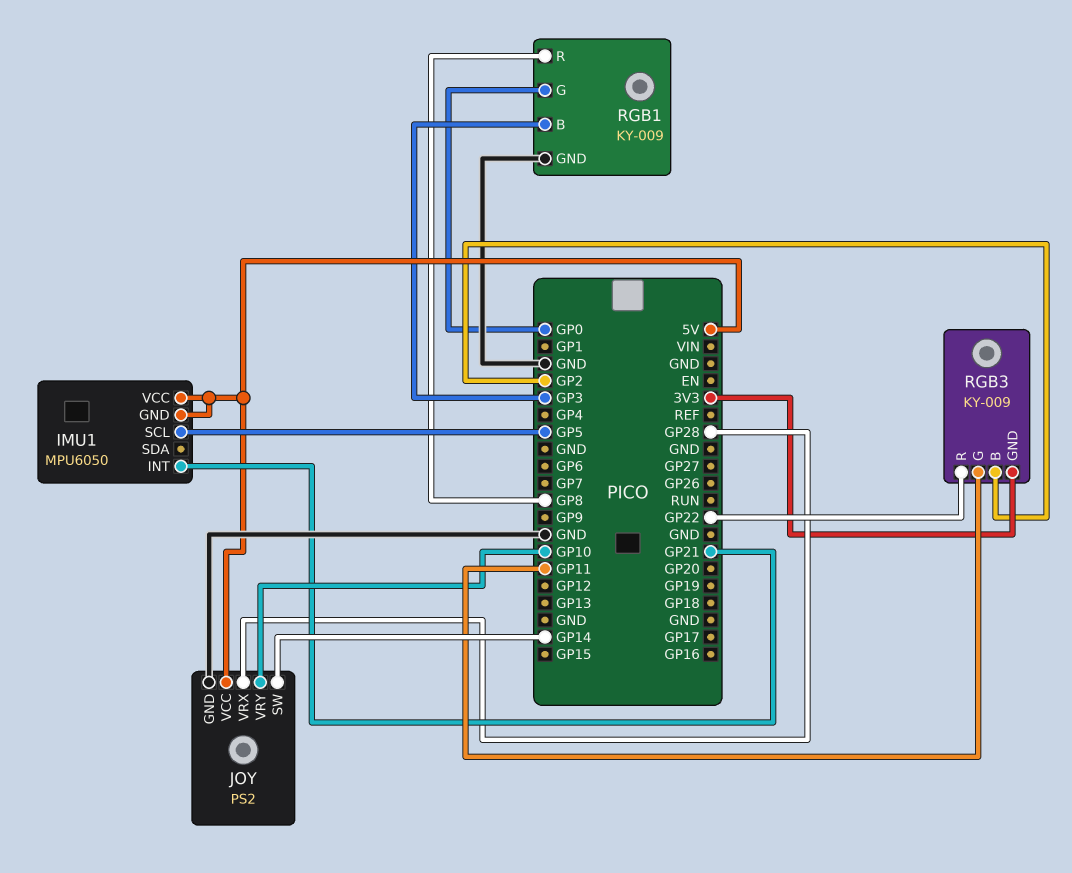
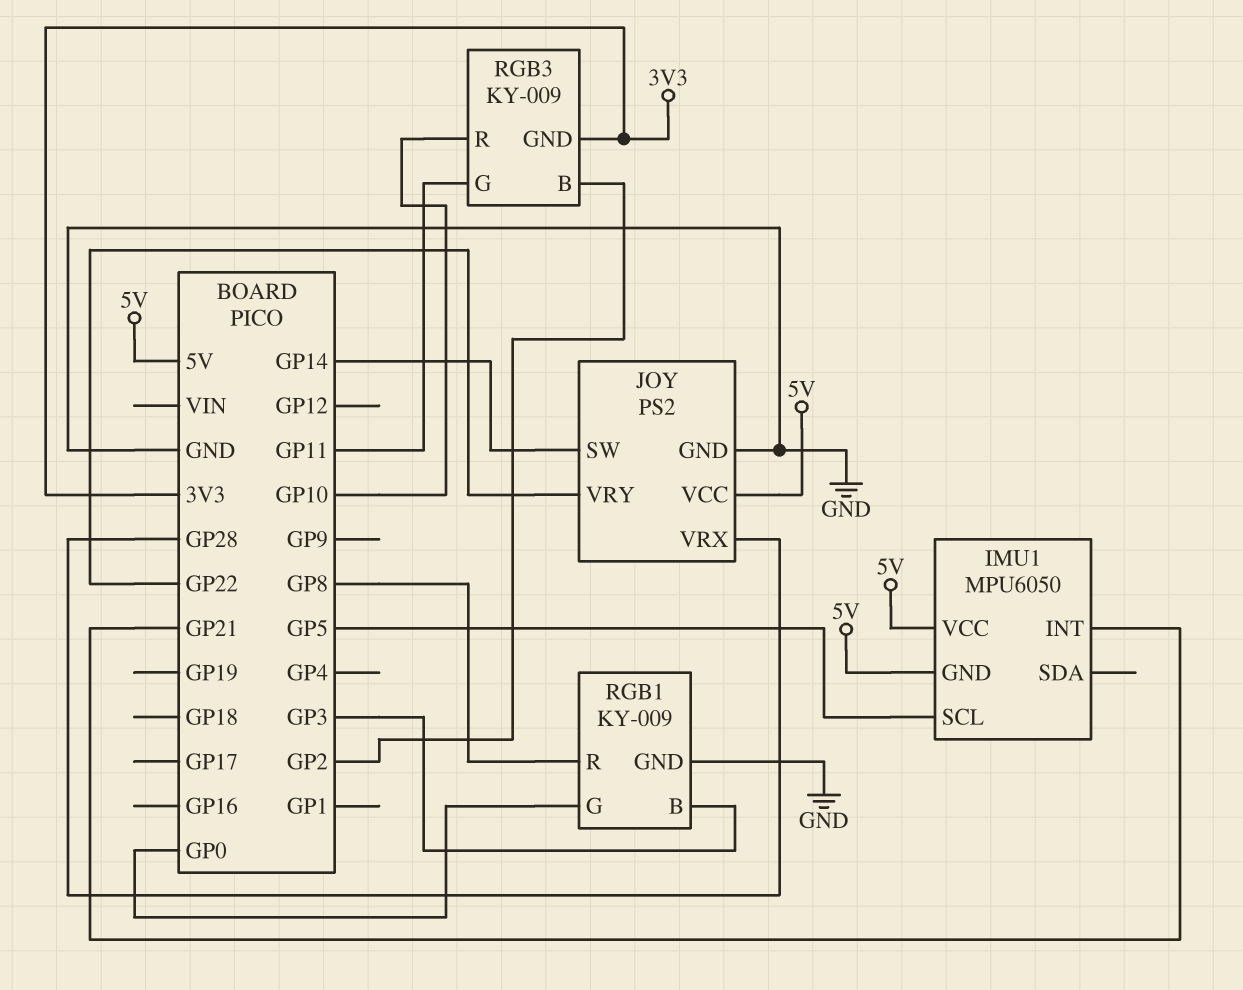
JOY pin VRY: GP10 -> GP22
RGB3 pin R: GP22 -> GP10

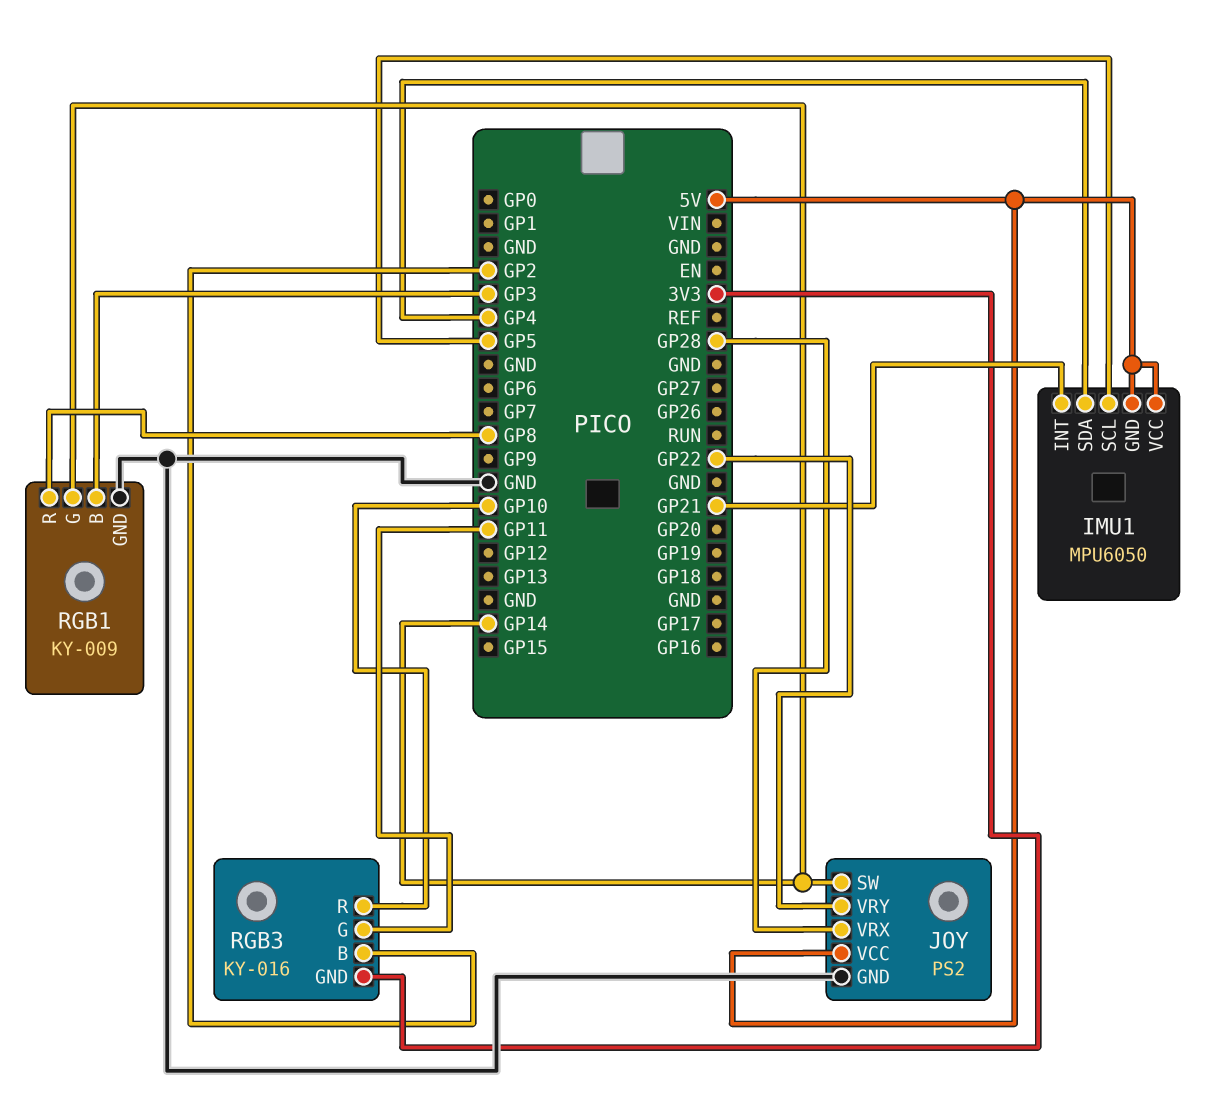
IMU1 pin SDA: none -> GP4
RGB1 pin G: GP0 -> GP14
RGB3: KY-009 -> KY-016

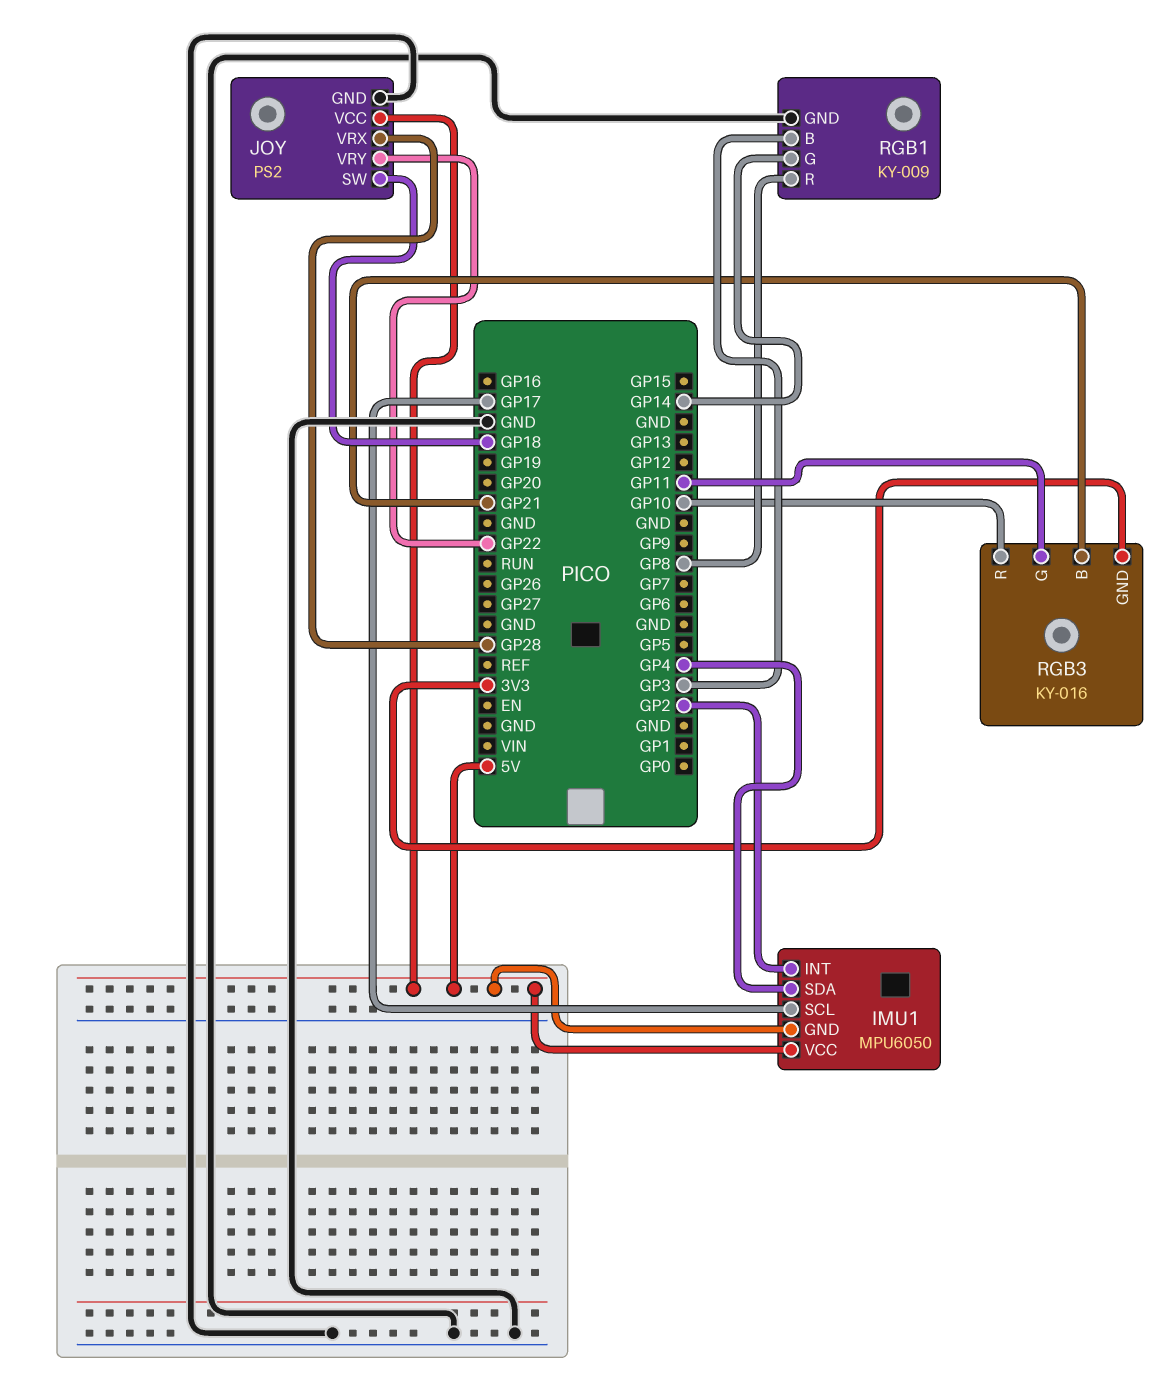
IMU1 pin INT: GP21 -> GP2
IMU1 pin SCL: GP5 -> GP17
JOY pin SW: GP14 -> GP18
RGB3 pin B: GP2 -> GP21

